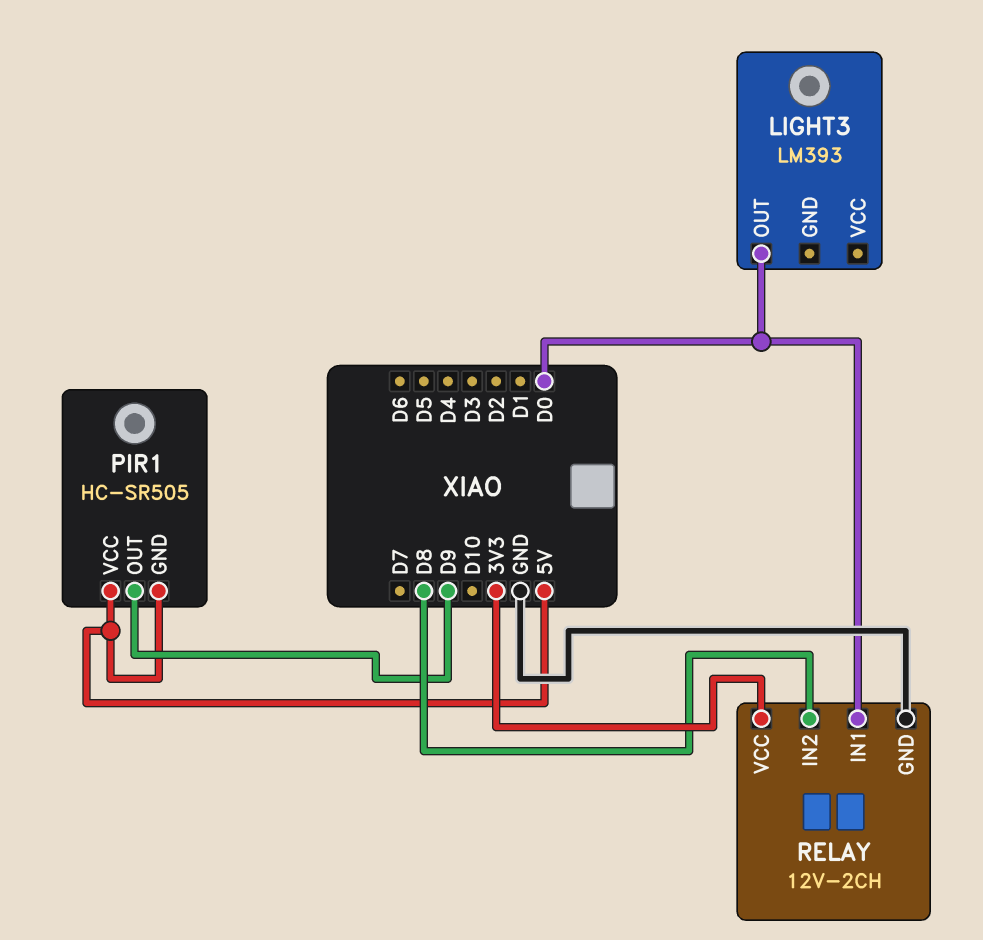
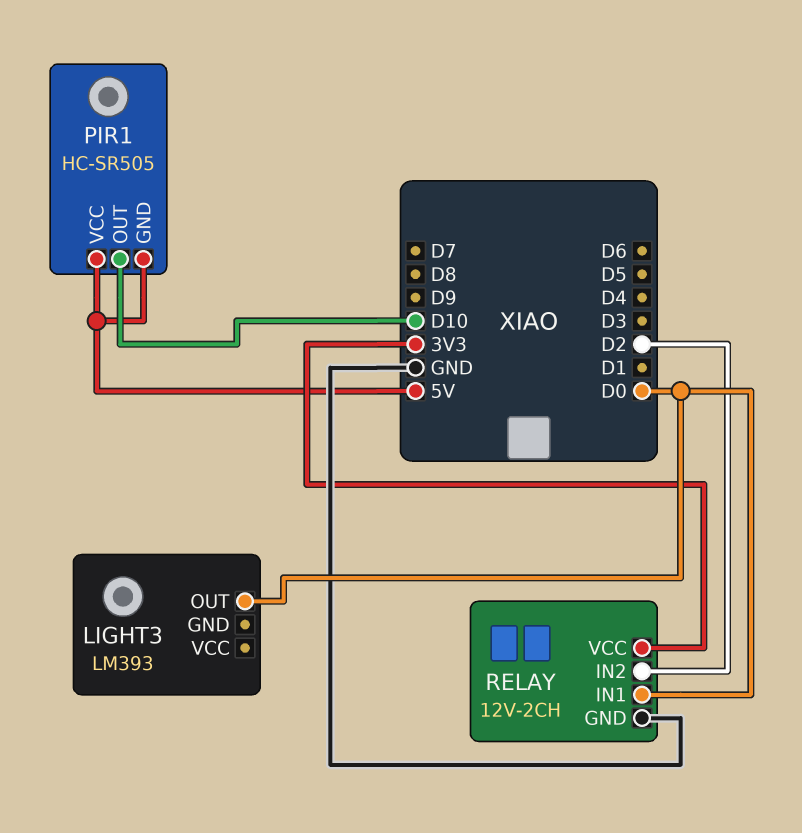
PIR1 pin OUT: D9 -> D10
RELAY pin IN2: D8 -> D2

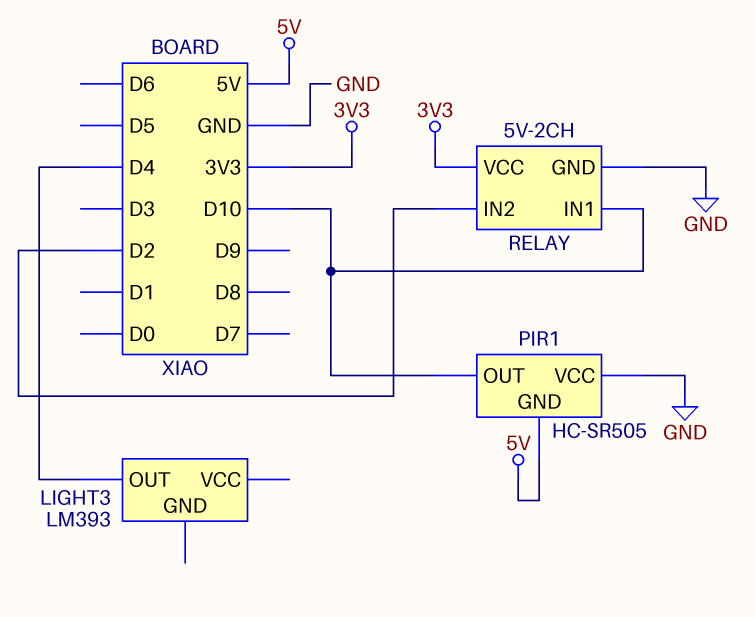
LIGHT3 pin OUT: D0 -> D4
PIR1 pin VCC: 5V -> GND
RELAY: 12V-2CH -> 5V-2CH
RELAY pin IN1: D0 -> D10

